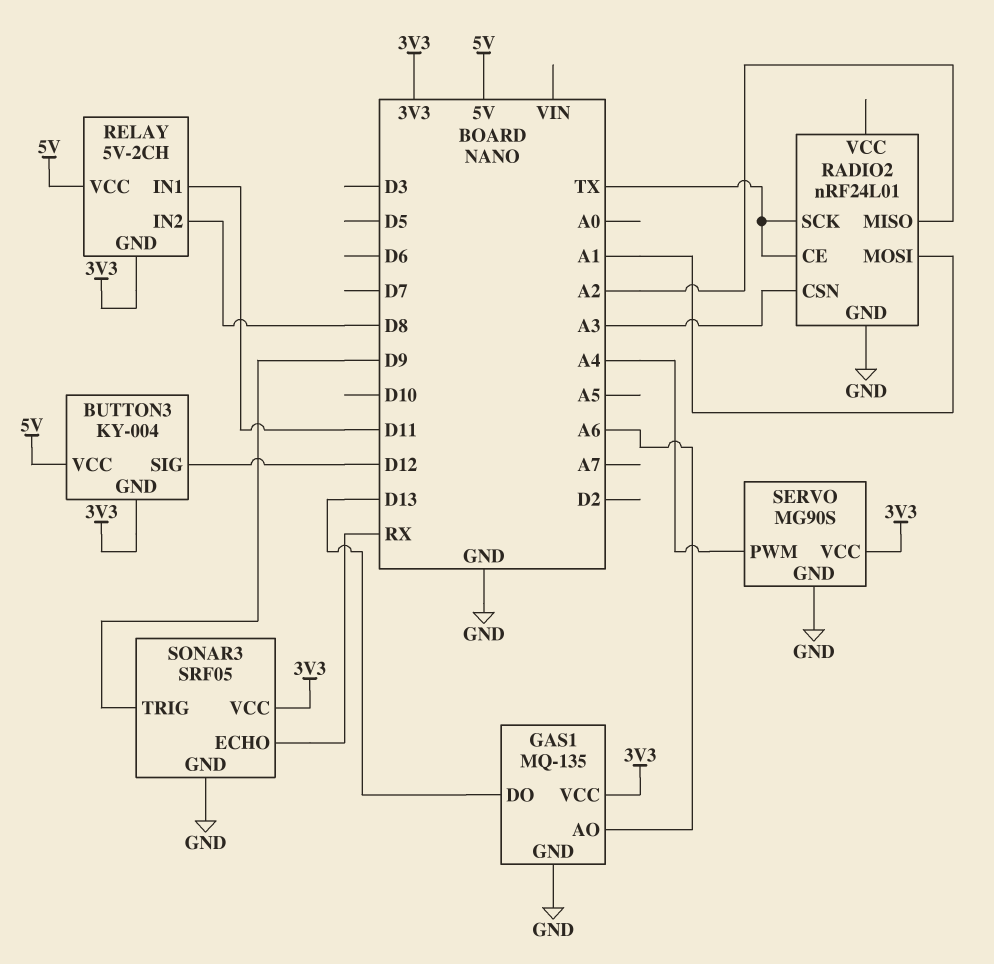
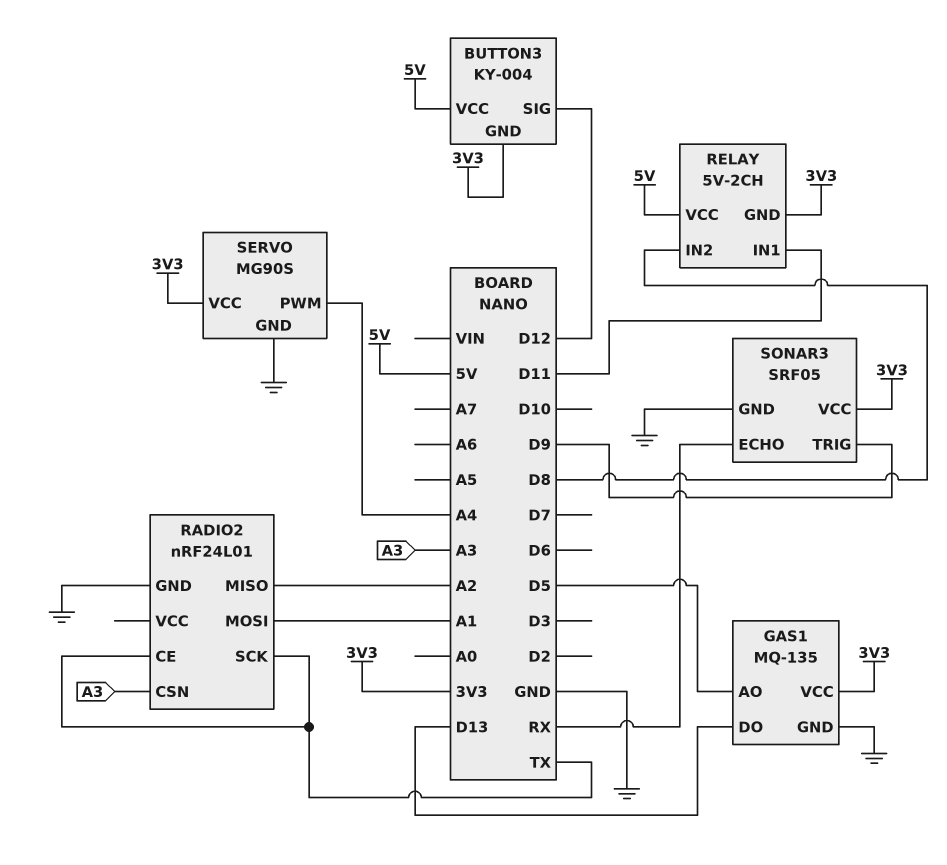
GAS1 pin AO: A6 -> D5

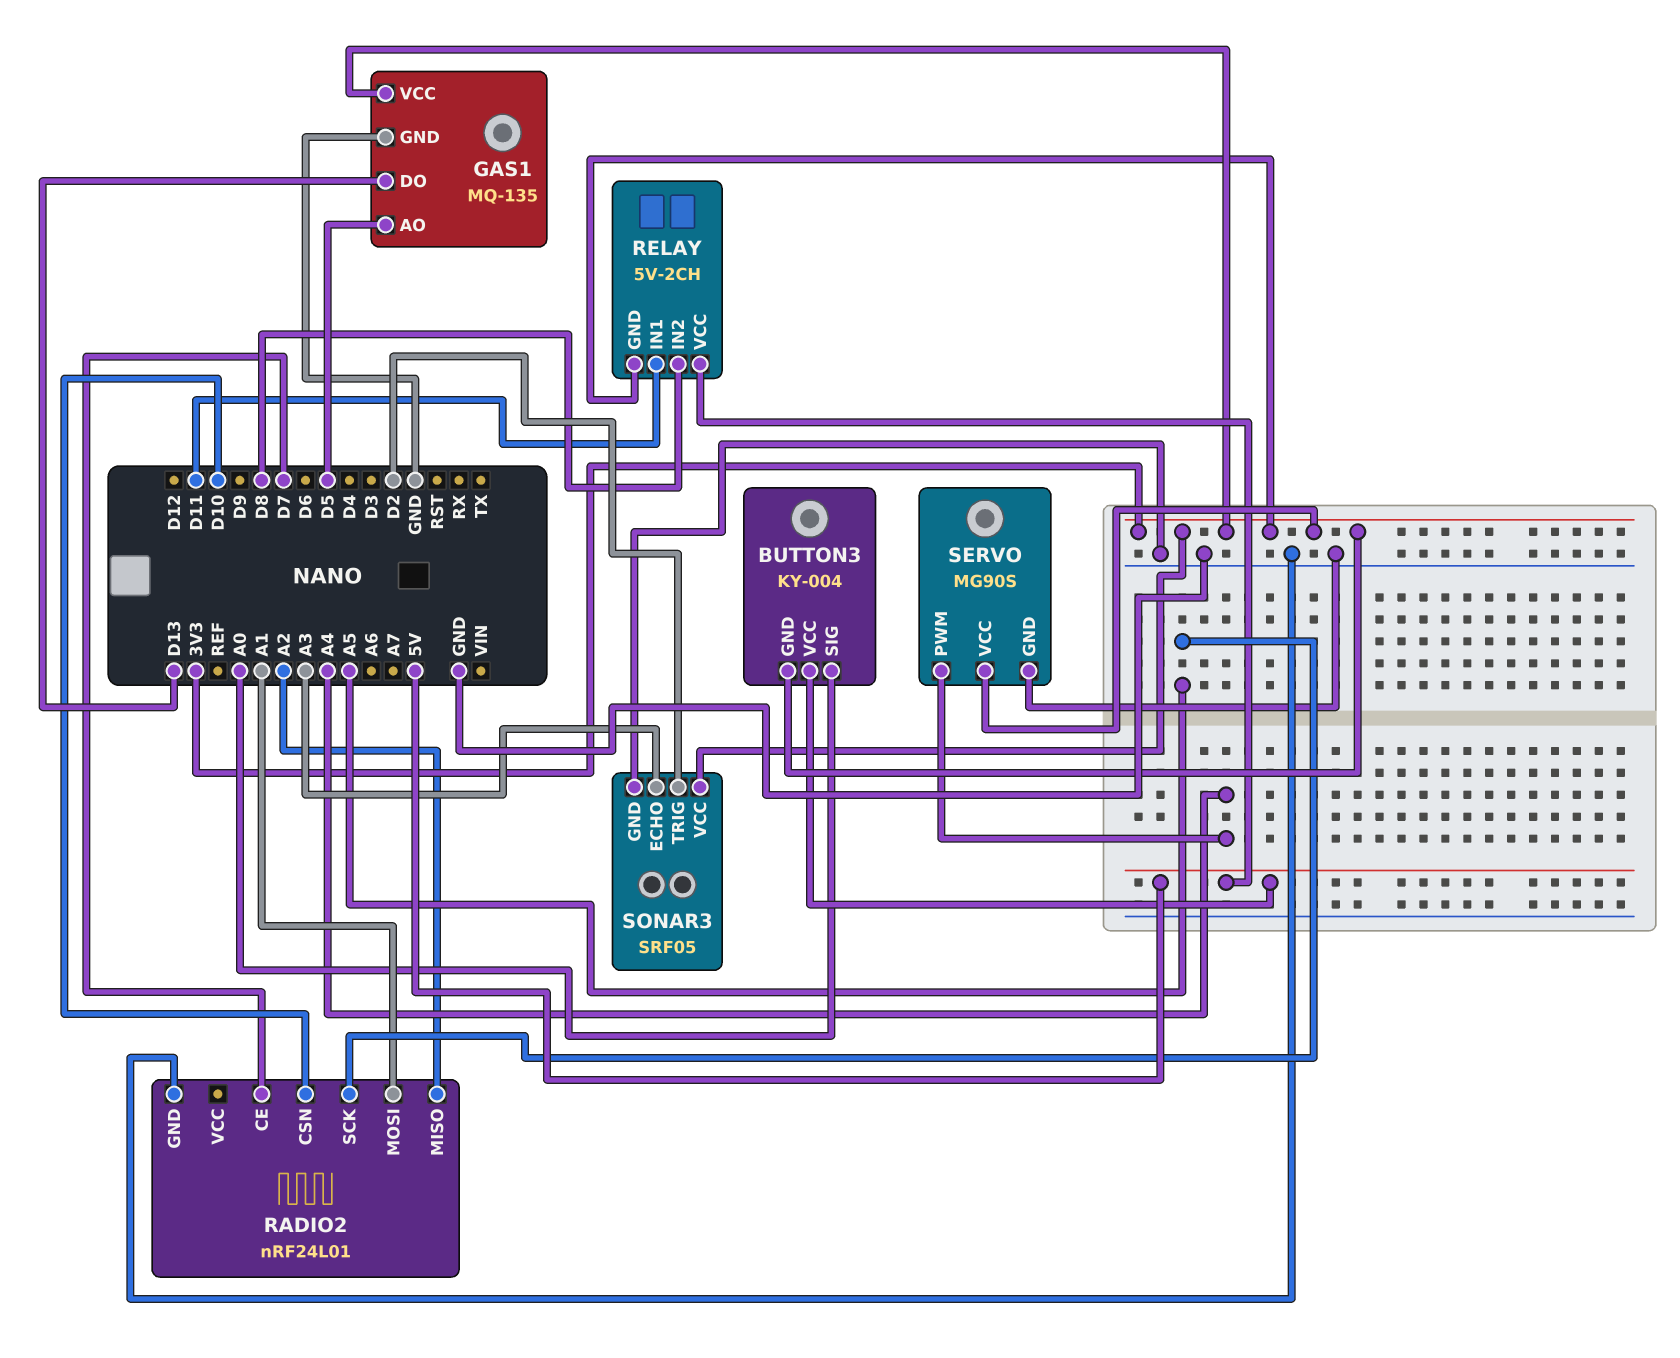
BUTTON3 pin SIG: D12 -> A0
RADIO2 pin CE: TX -> D7
RADIO2 pin CSN: A3 -> D10
RADIO2 pin SCK: TX -> A5
SONAR3 pin ECHO: RX -> A3
SONAR3 pin TRIG: D9 -> D2

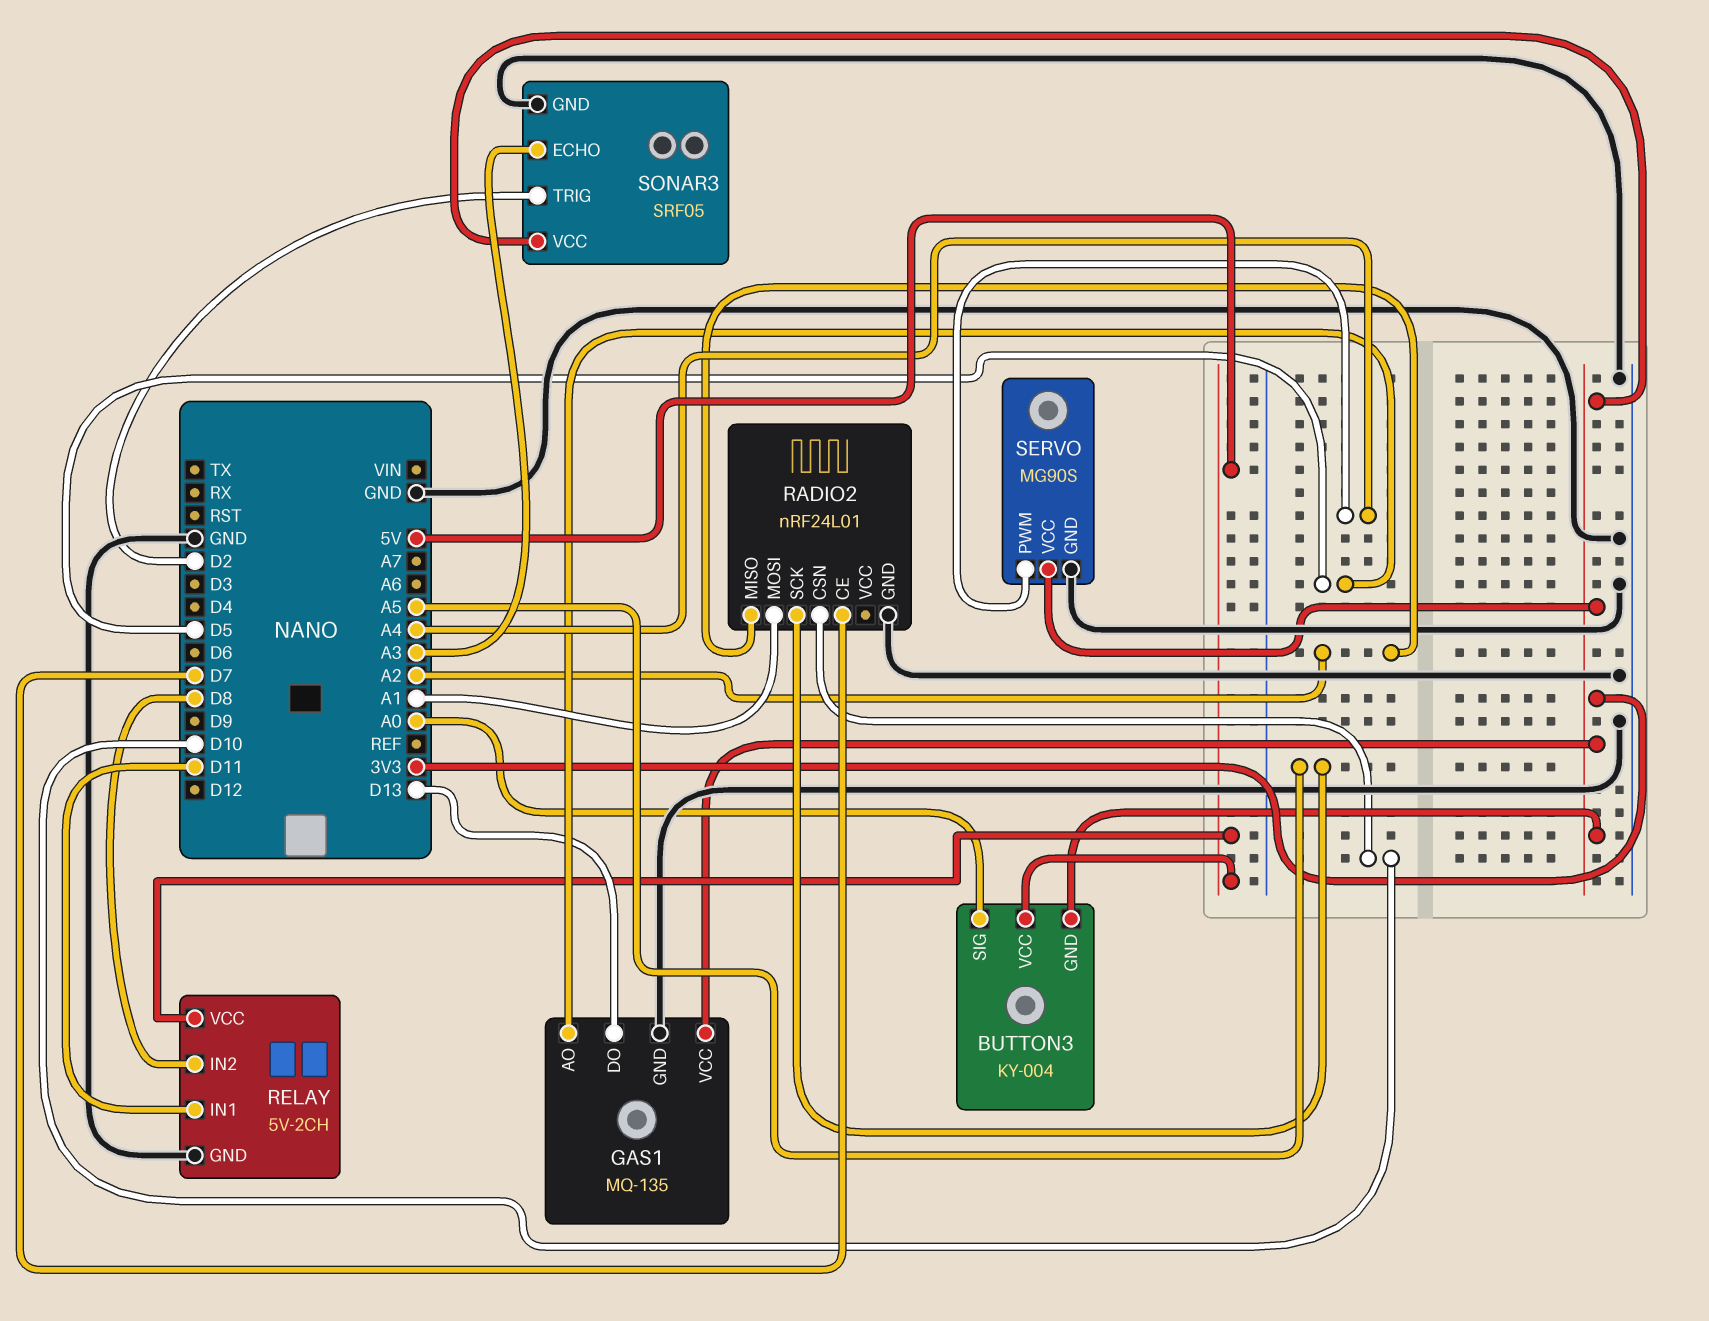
RELAY pin GND: 3V3 -> GND

